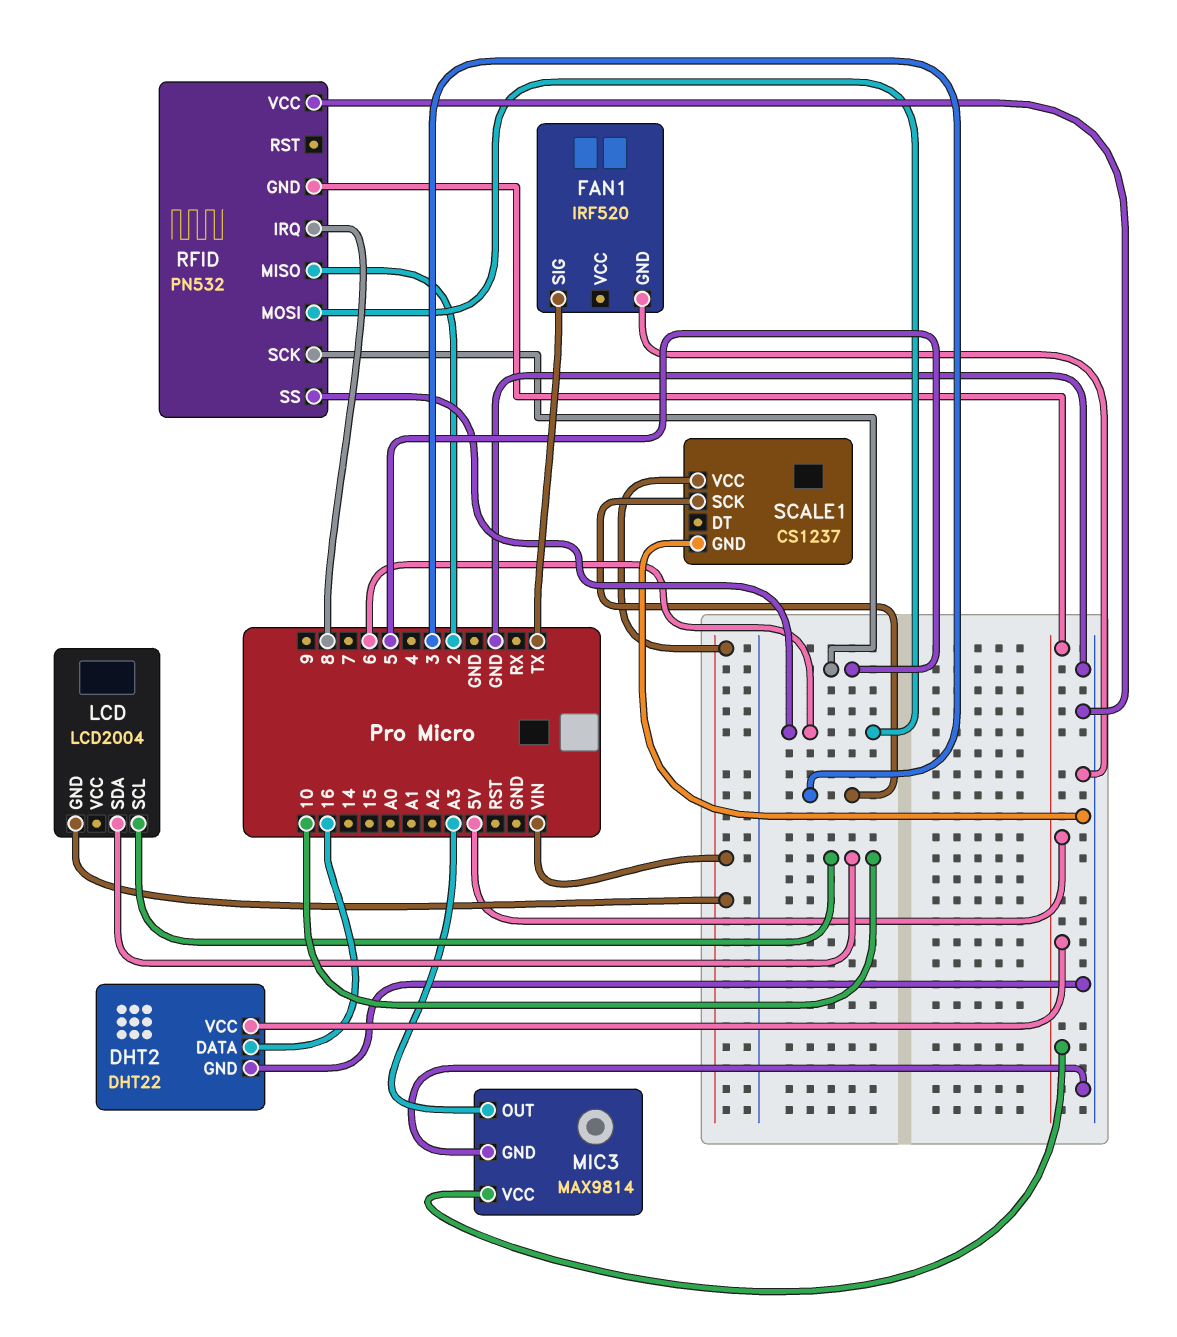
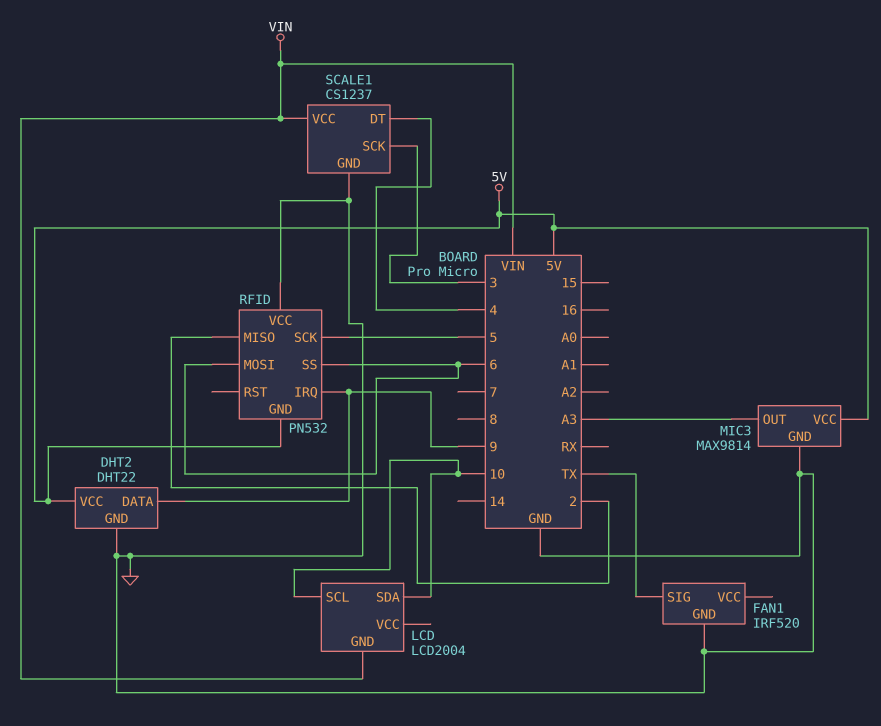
DHT2 pin DATA: 16 -> 9
RFID pin IRQ: 8 -> 9
SCALE1 pin DT: none -> 4

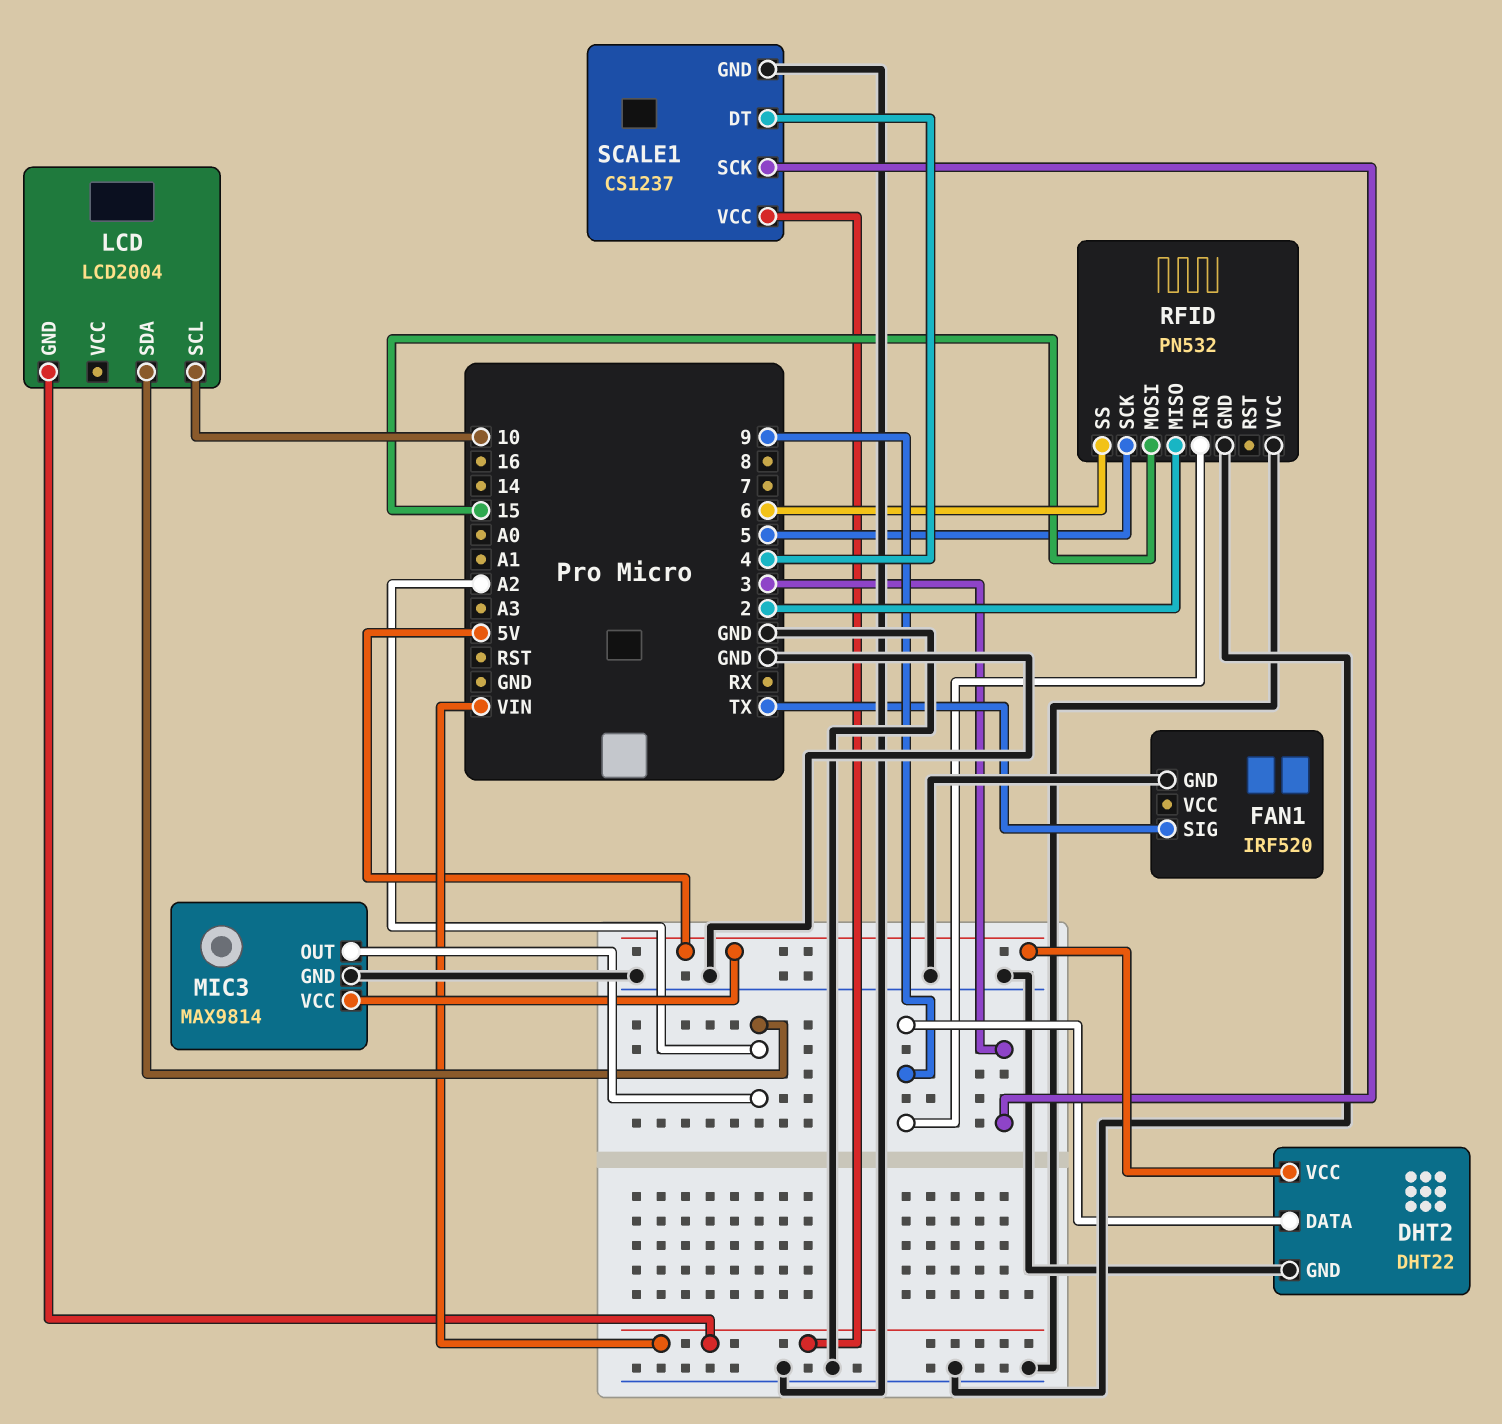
LCD pin SDA: 10 -> A2
MIC3 pin OUT: A3 -> A2
RFID pin GND: 5V -> GND
RFID pin MOSI: 6 -> 15

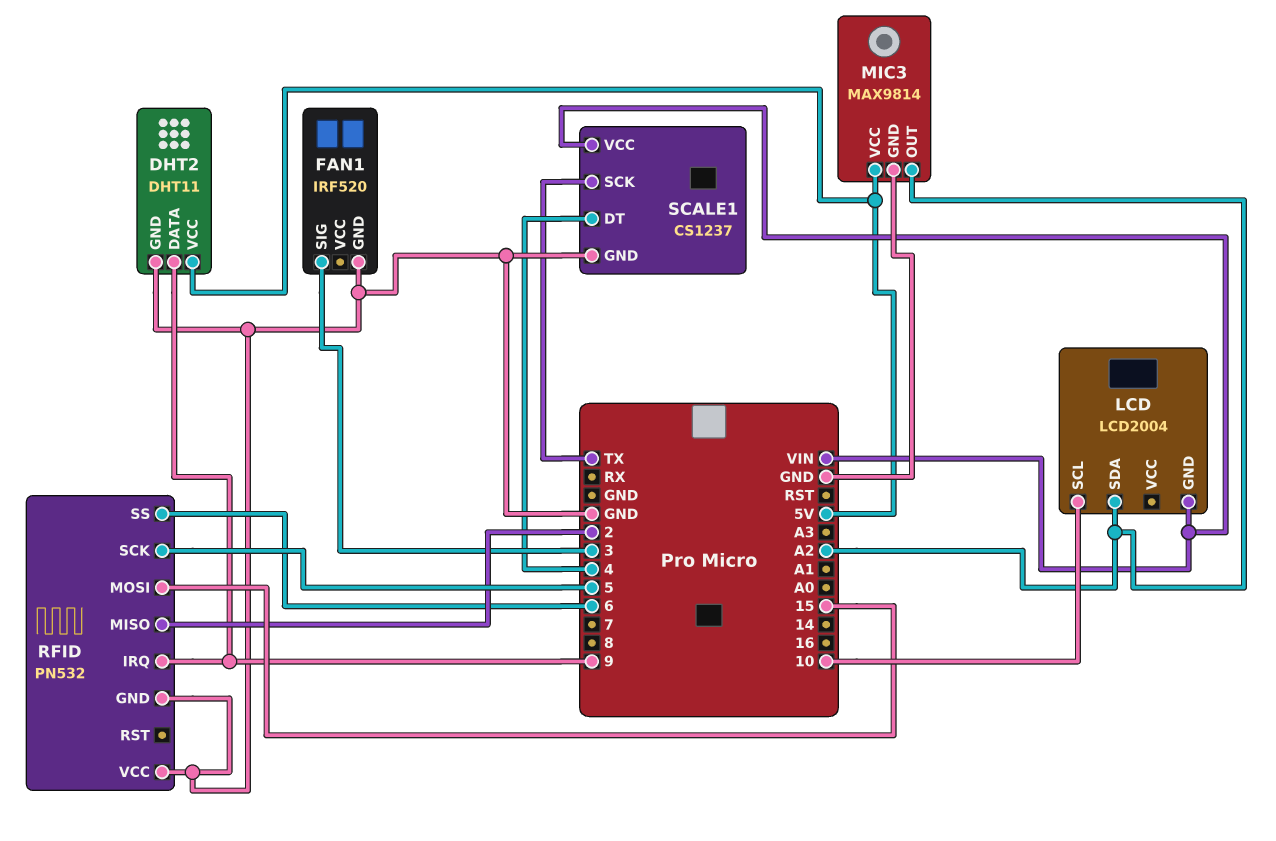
DHT2: DHT22 -> DHT11
FAN1 pin SIG: TX -> 3
SCALE1 pin SCK: 3 -> TX

